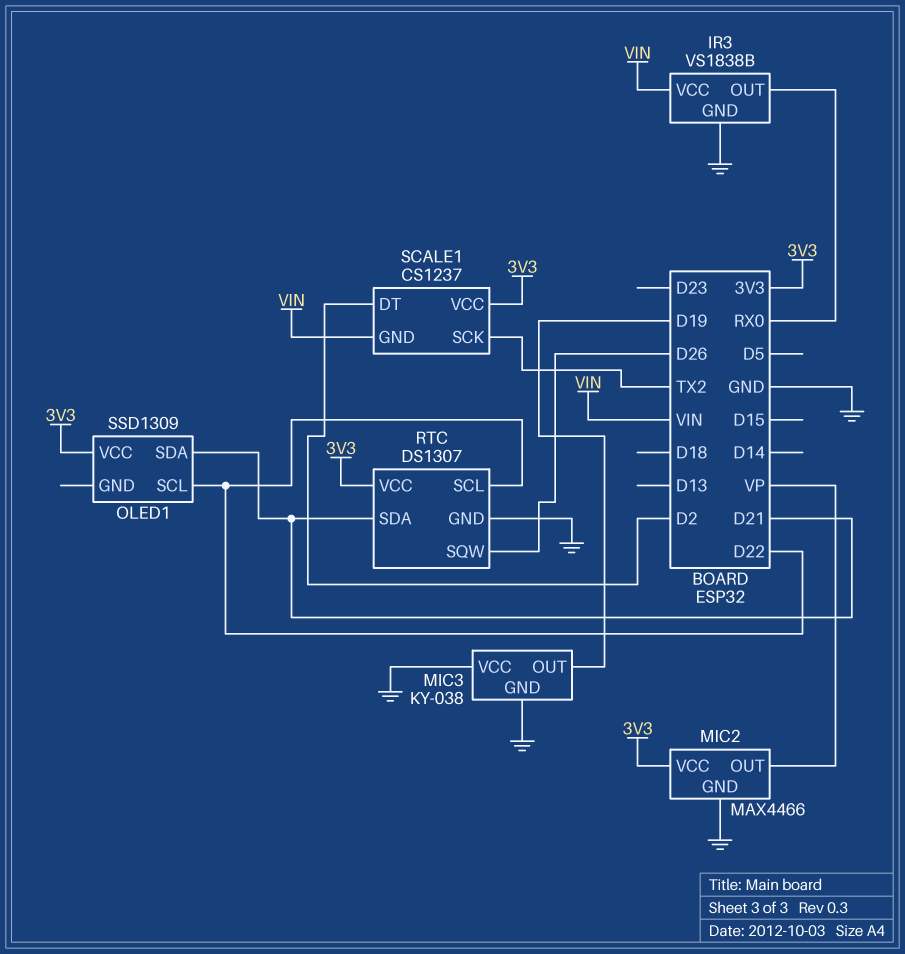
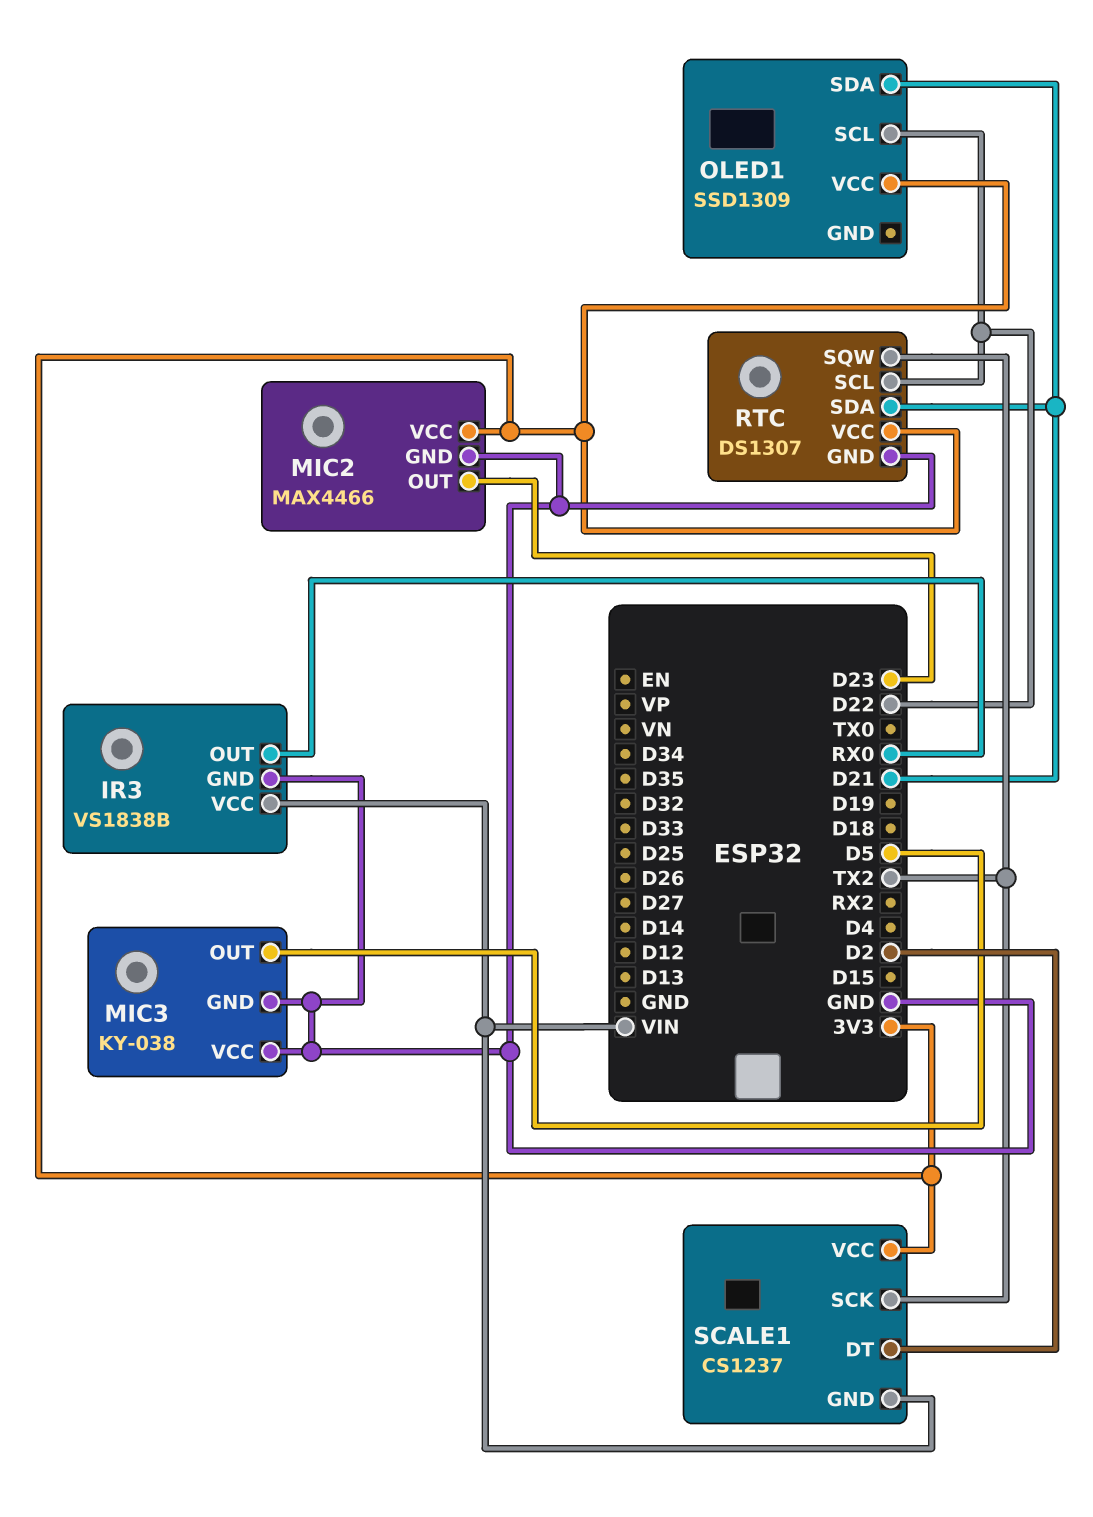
MIC2 pin OUT: VP -> D23
MIC3 pin OUT: D19 -> D5
RTC pin SQW: D26 -> TX2

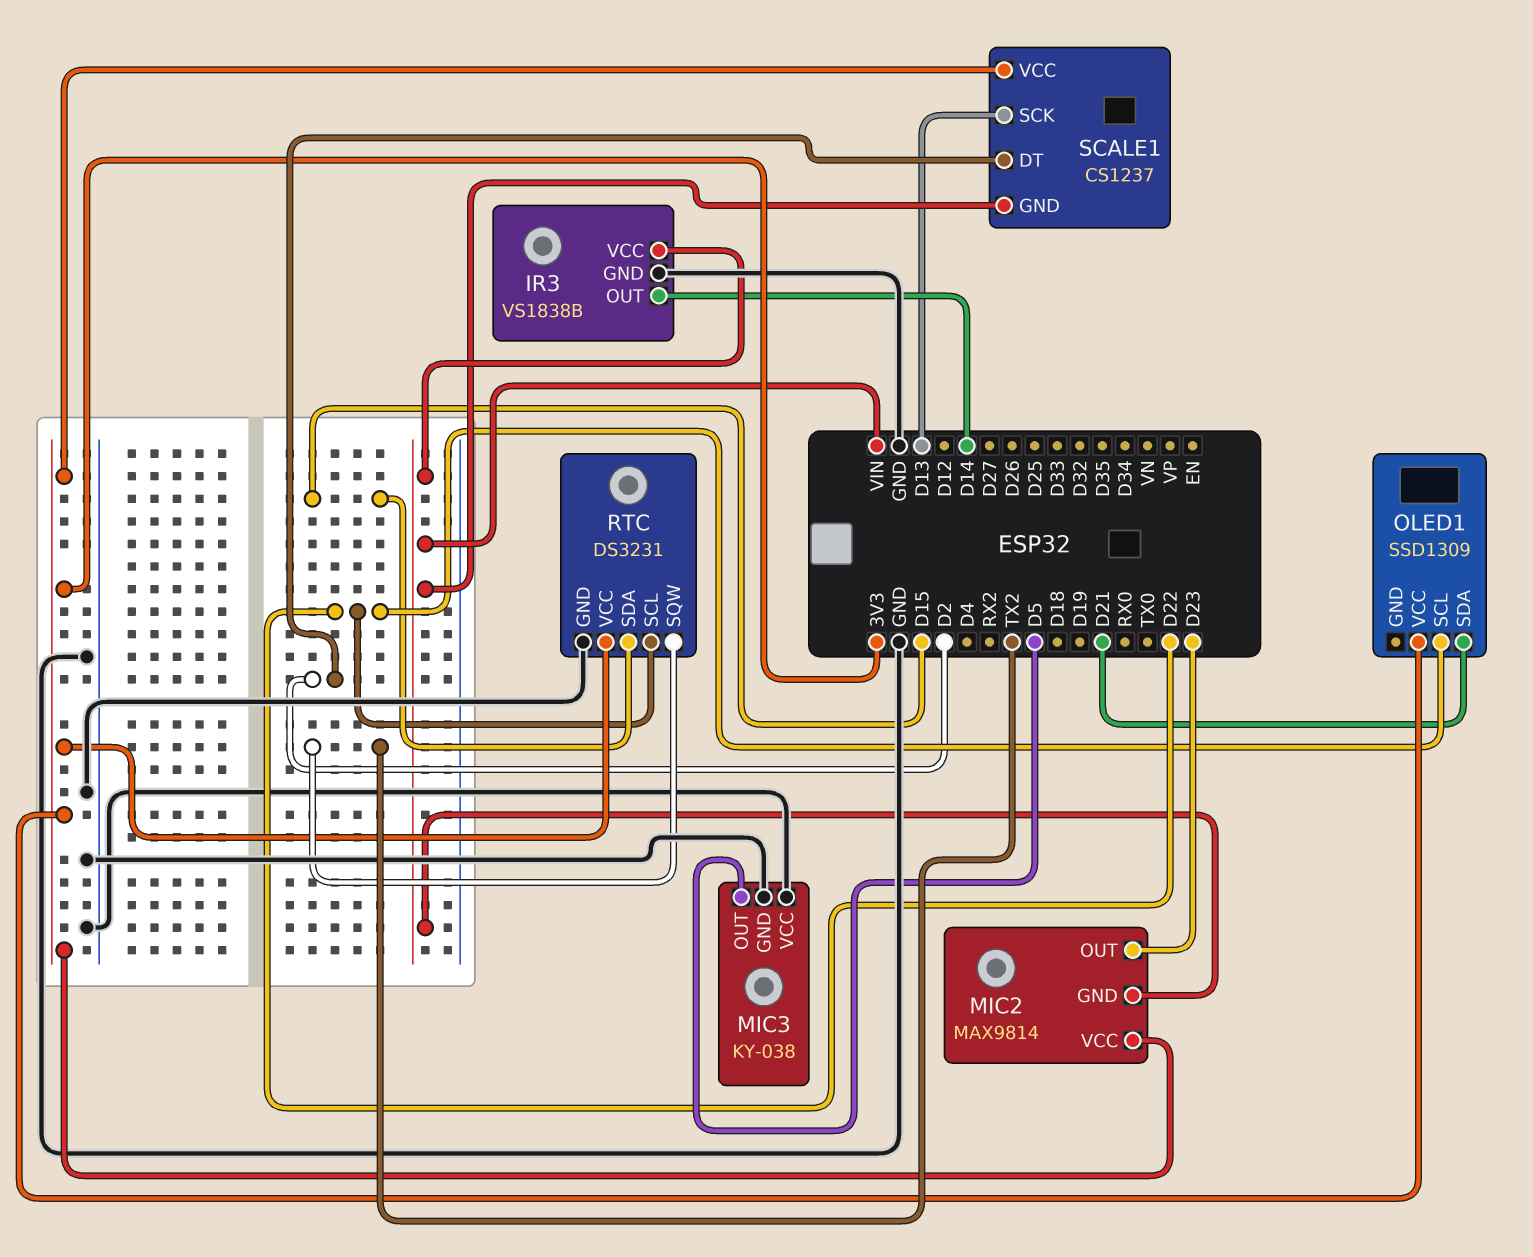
IR3 pin OUT: RX0 -> D14
MIC2: MAX4466 -> MAX9814
MIC2 pin GND: GND -> VIN
RTC: DS1307 -> DS3231
RTC pin SDA: D21 -> D15
SCALE1 pin SCK: TX2 -> D13

